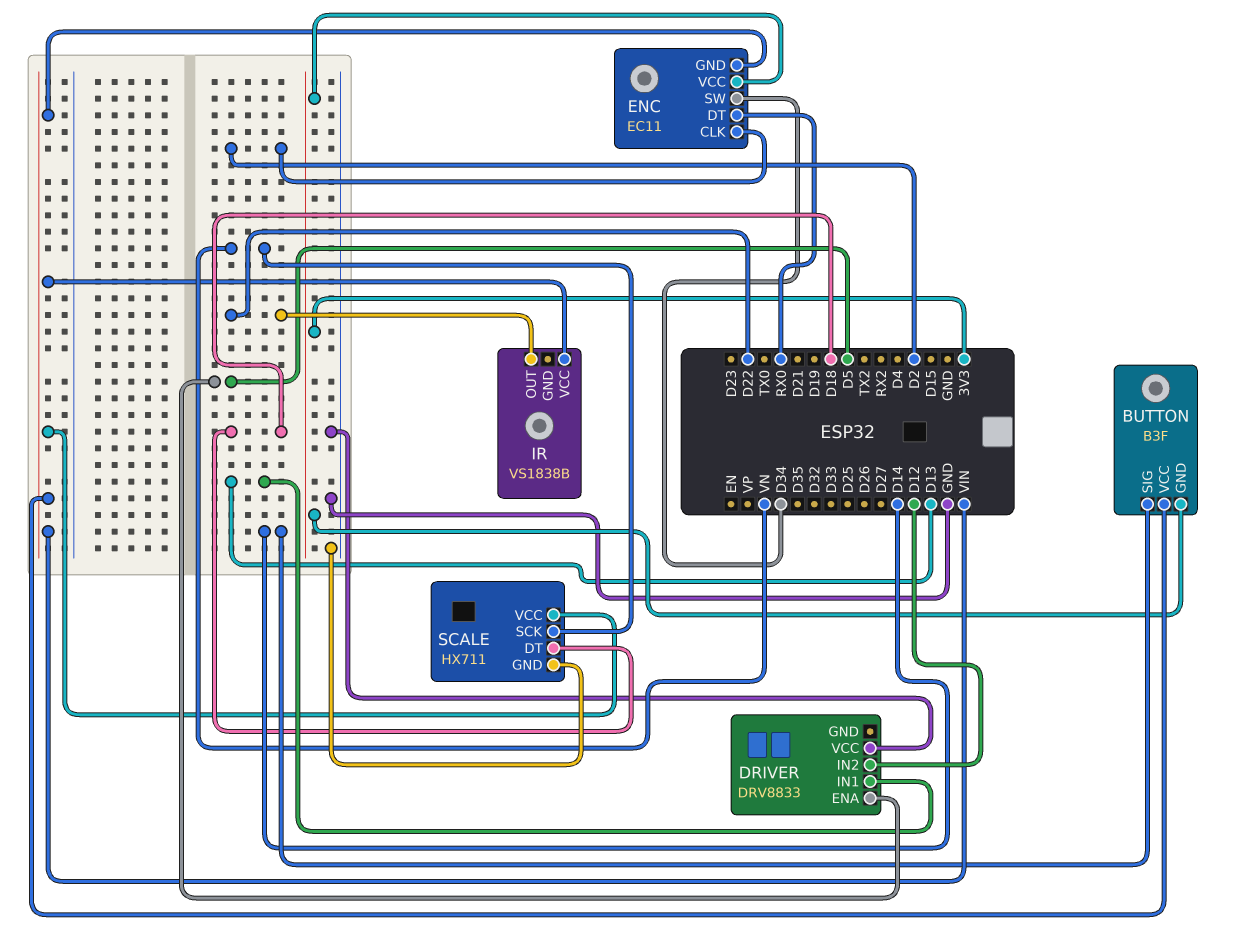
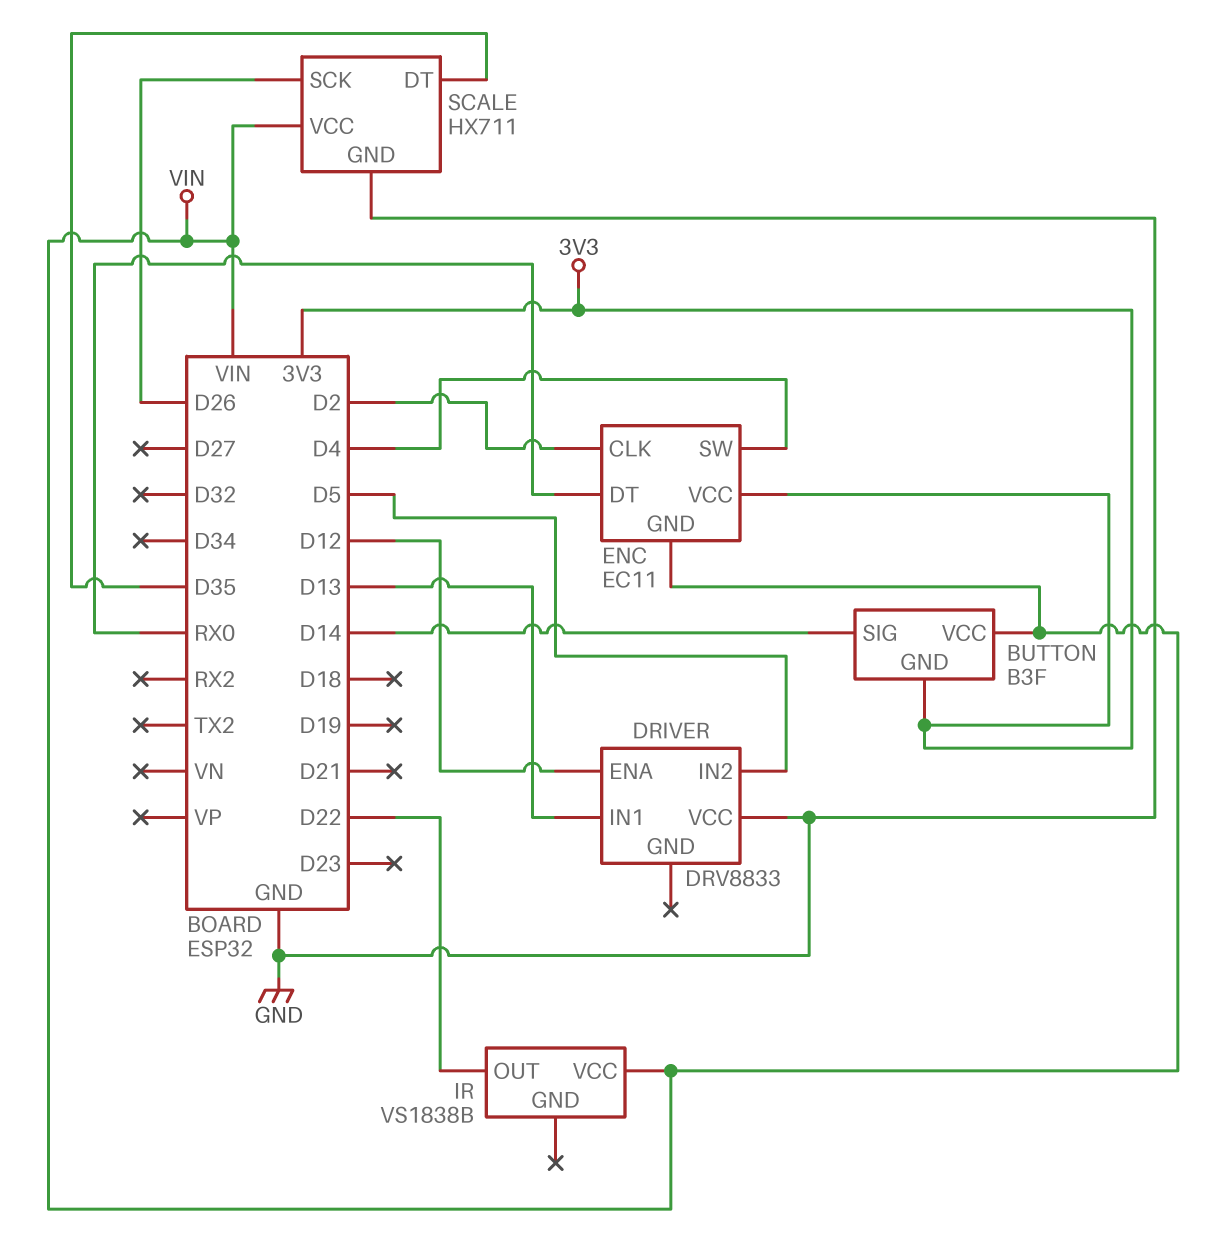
DRIVER pin ENA: D5 -> D12
DRIVER pin IN2: D12 -> D5
ENC pin SW: D34 -> D4
SCALE pin DT: D18 -> D35
SCALE pin SCK: VN -> D26

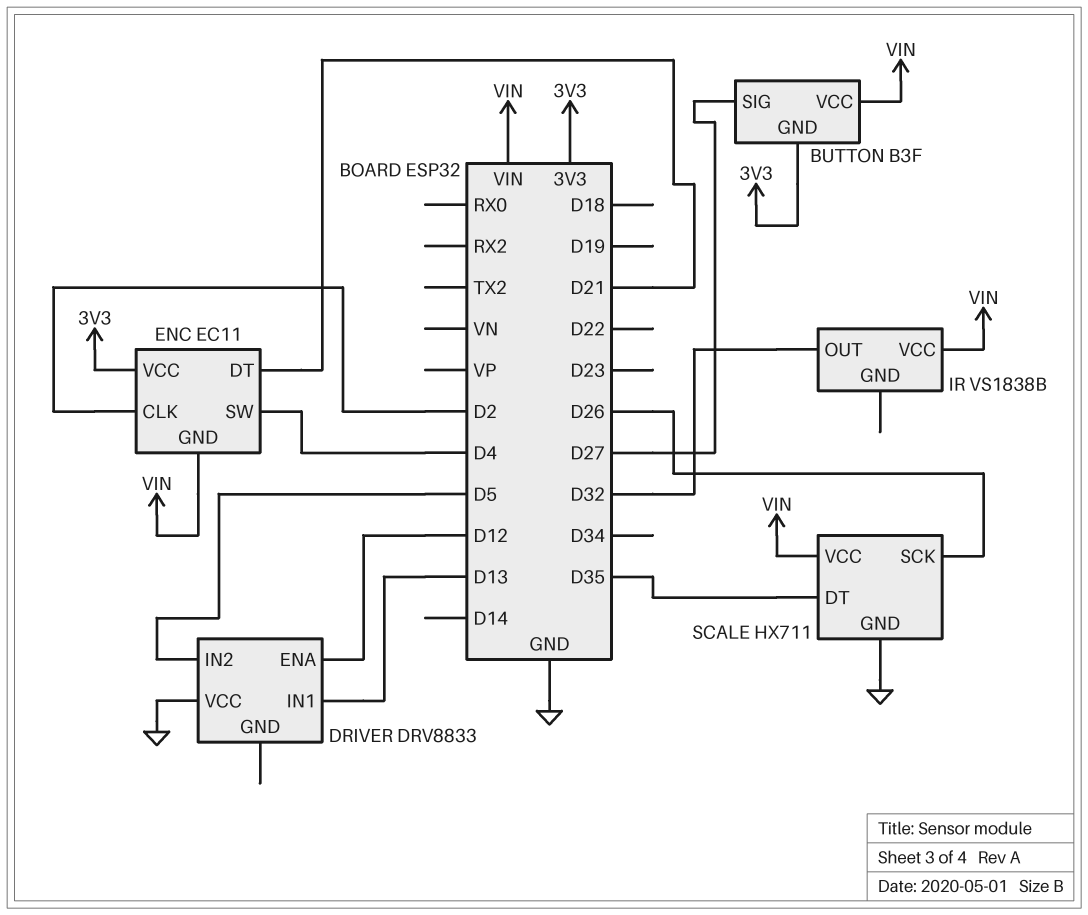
BUTTON pin SIG: D14 -> D27
ENC pin DT: RX0 -> D21
IR pin OUT: D22 -> D32

